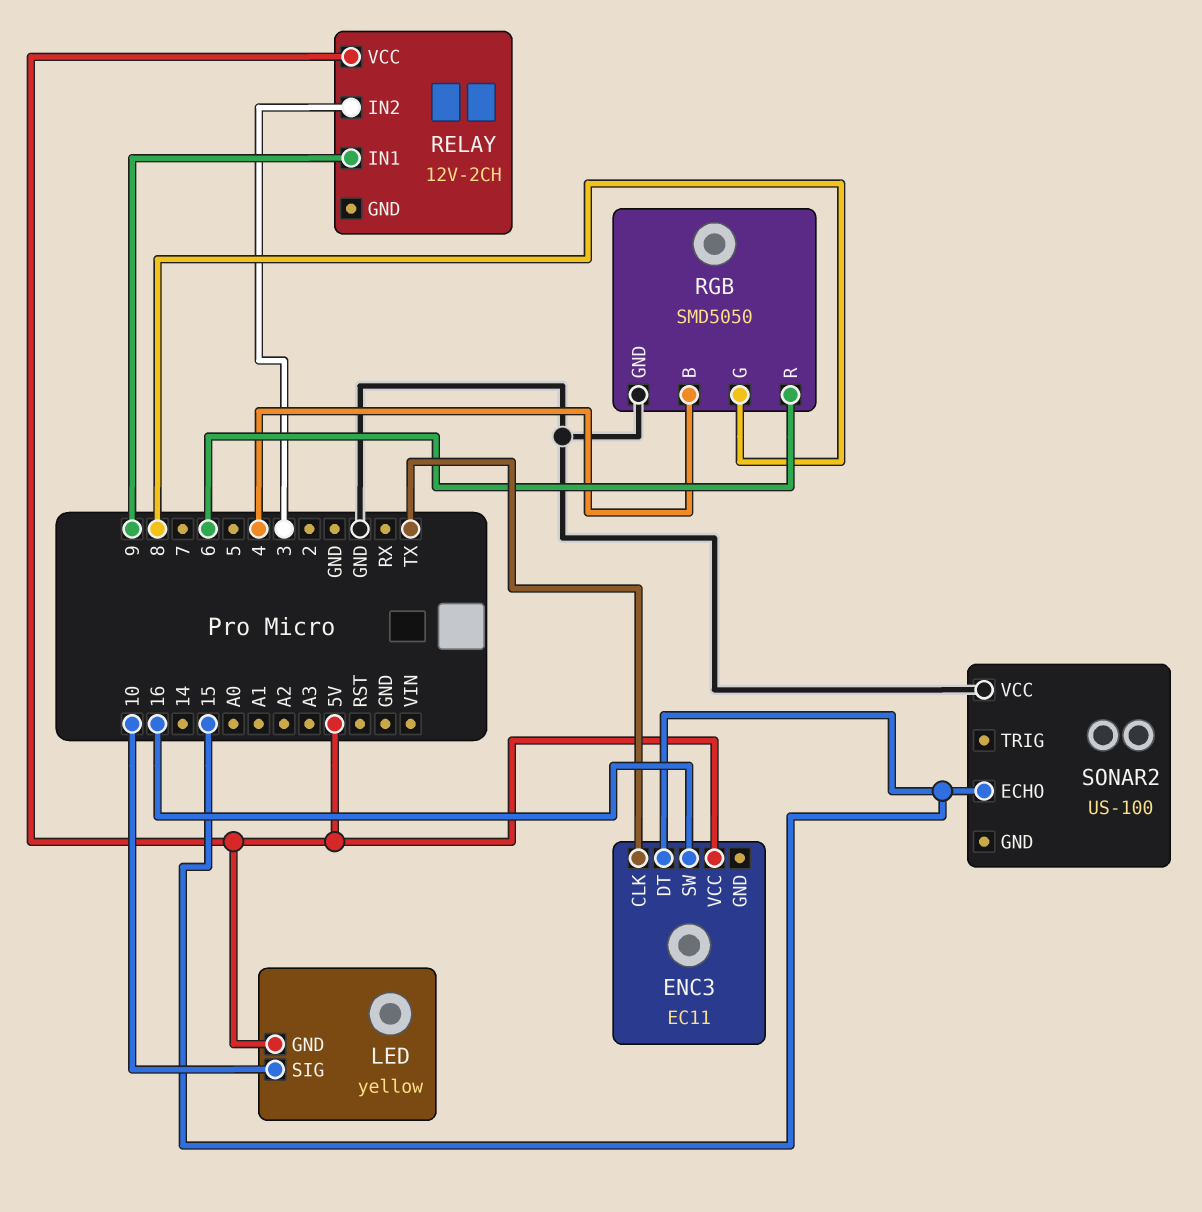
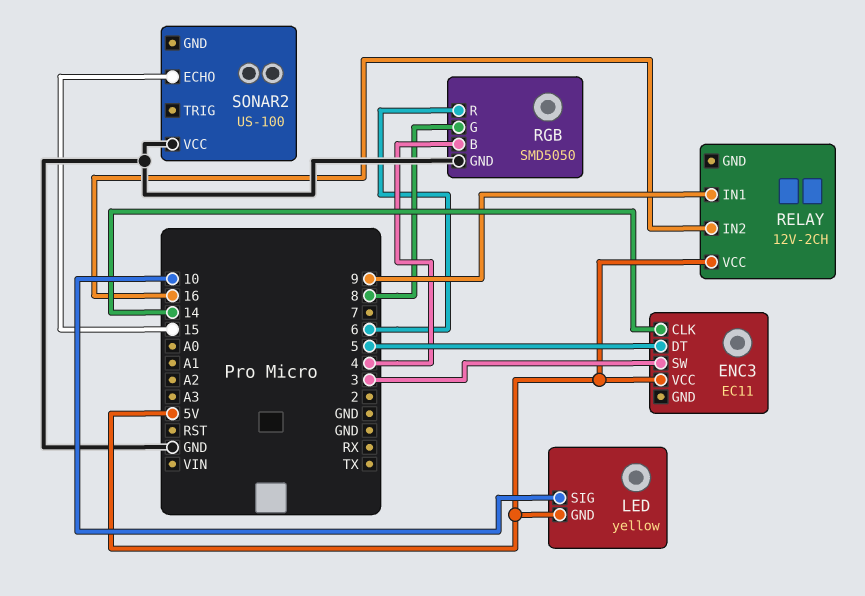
ENC3 pin CLK: TX -> 14
ENC3 pin DT: 15 -> 5
ENC3 pin SW: 16 -> 3
RELAY pin IN2: 3 -> 16

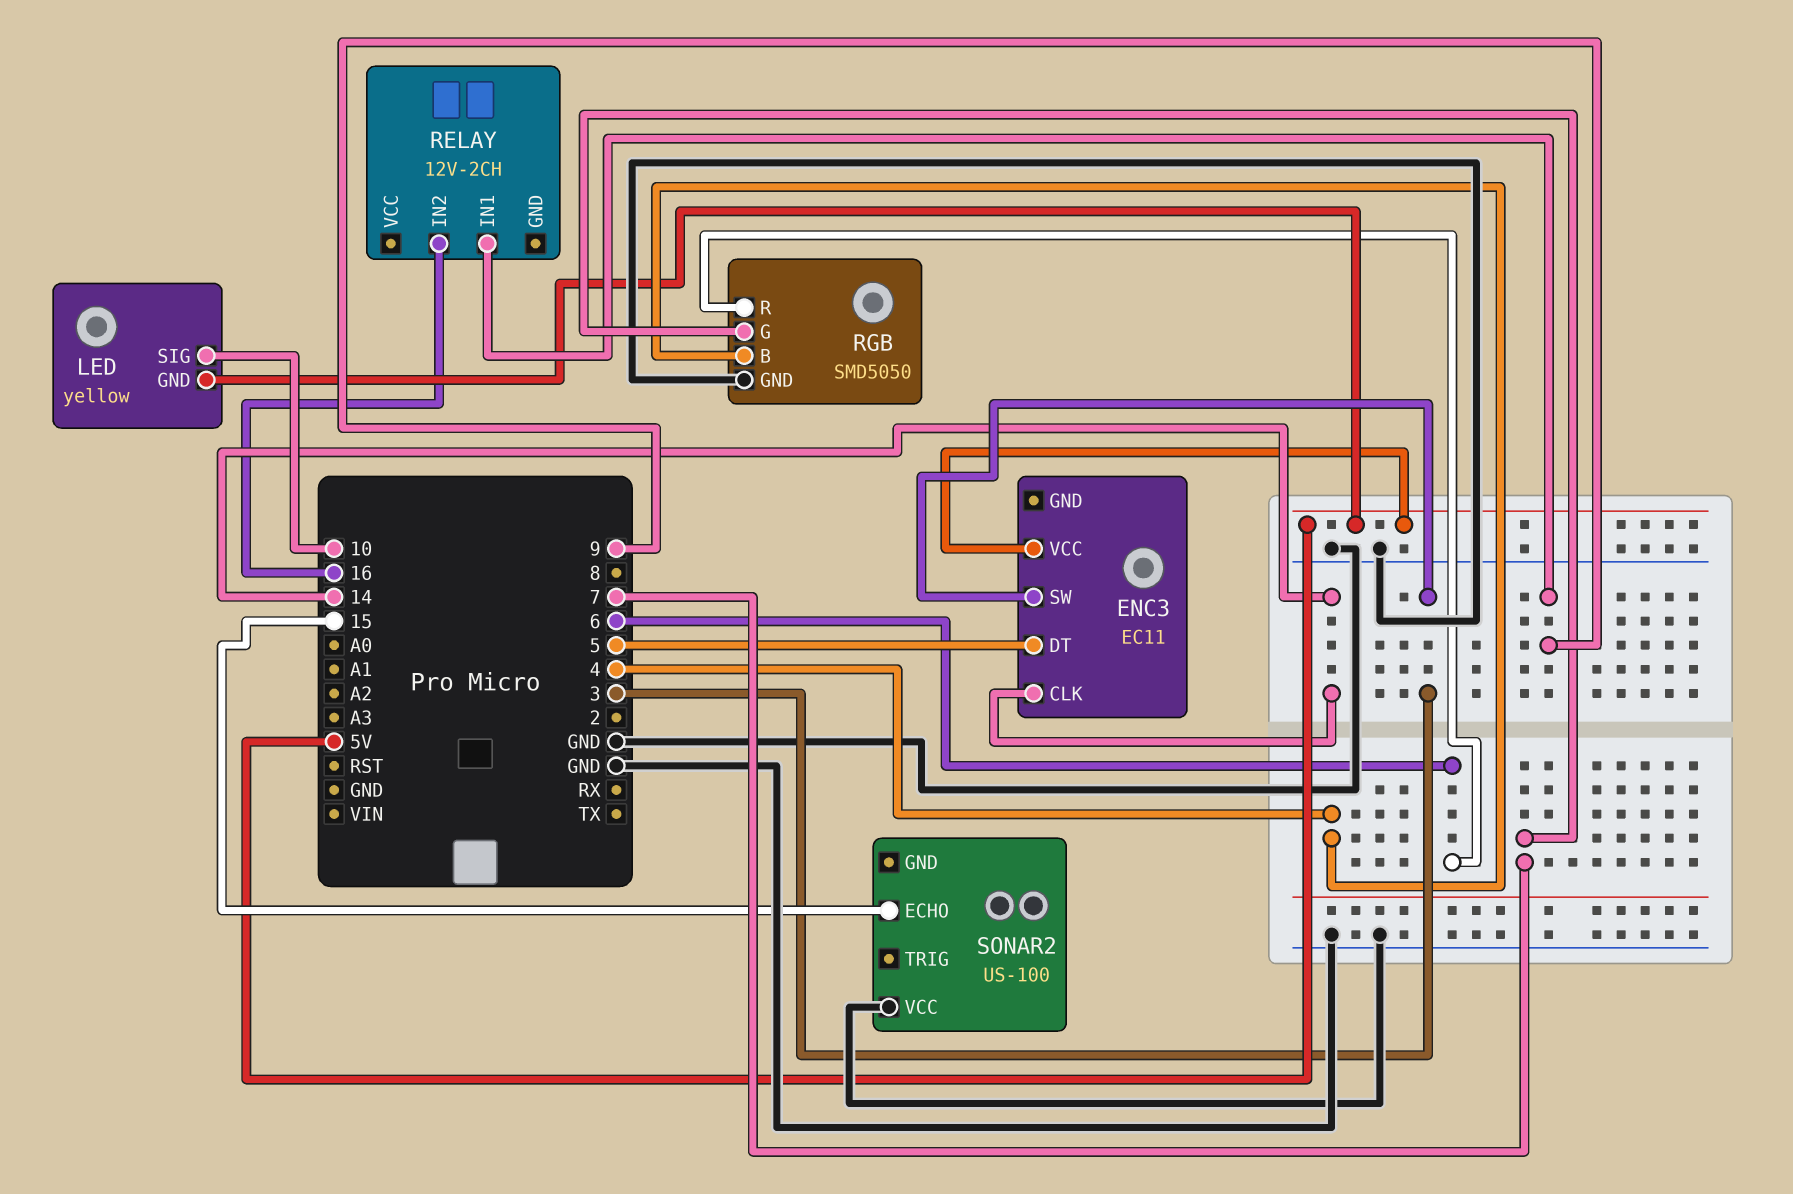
RELAY pin VCC: 5V -> none
RGB pin G: 8 -> 7

